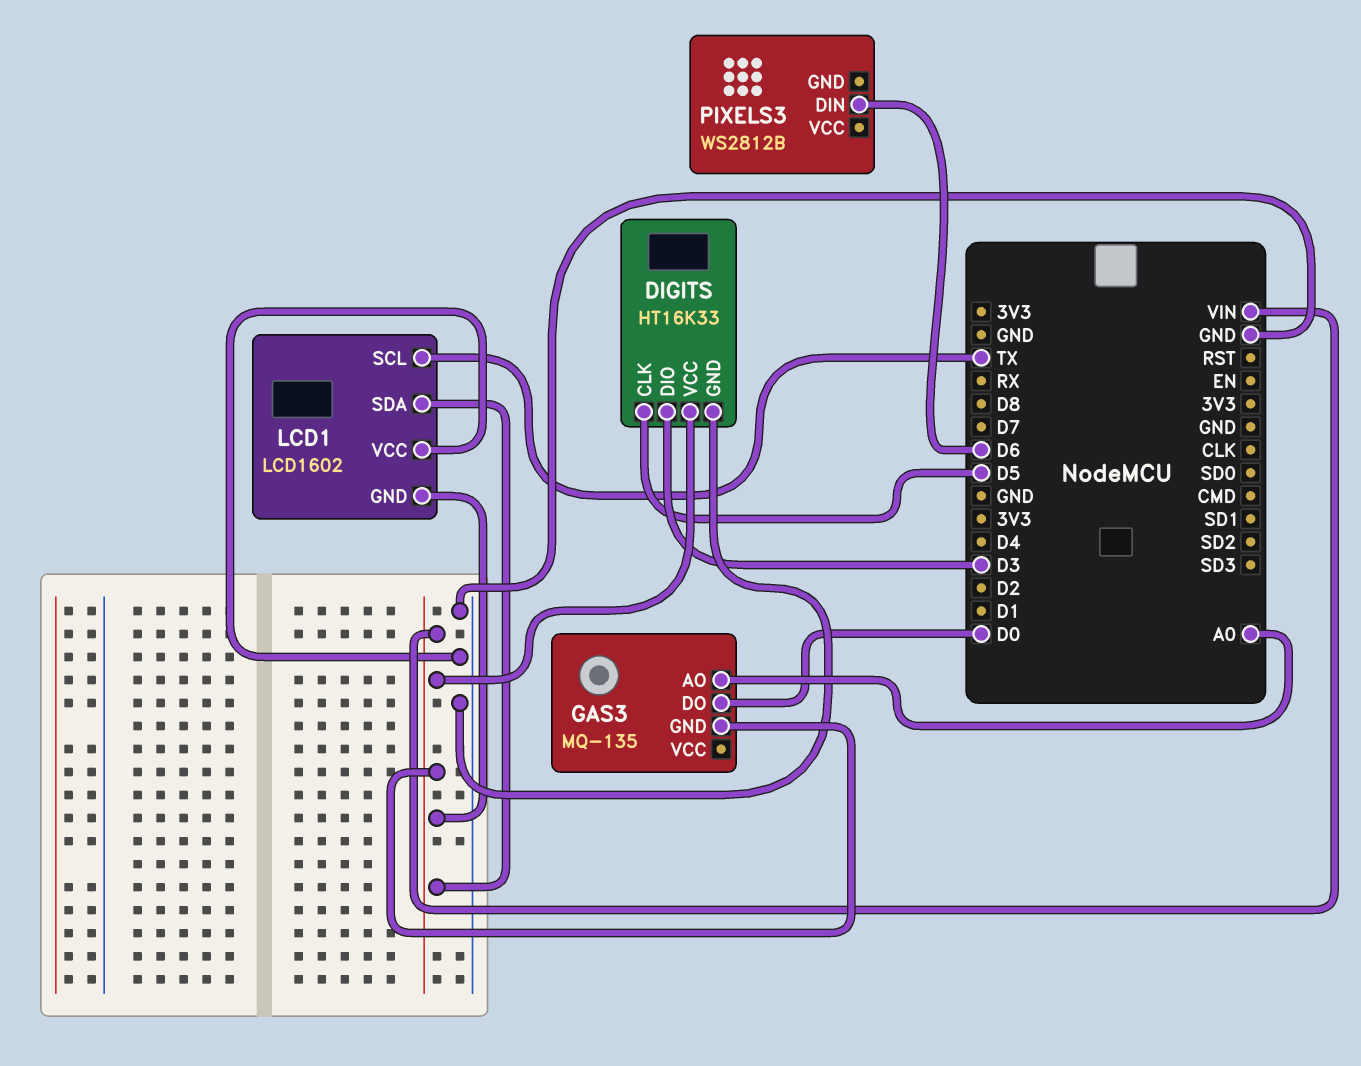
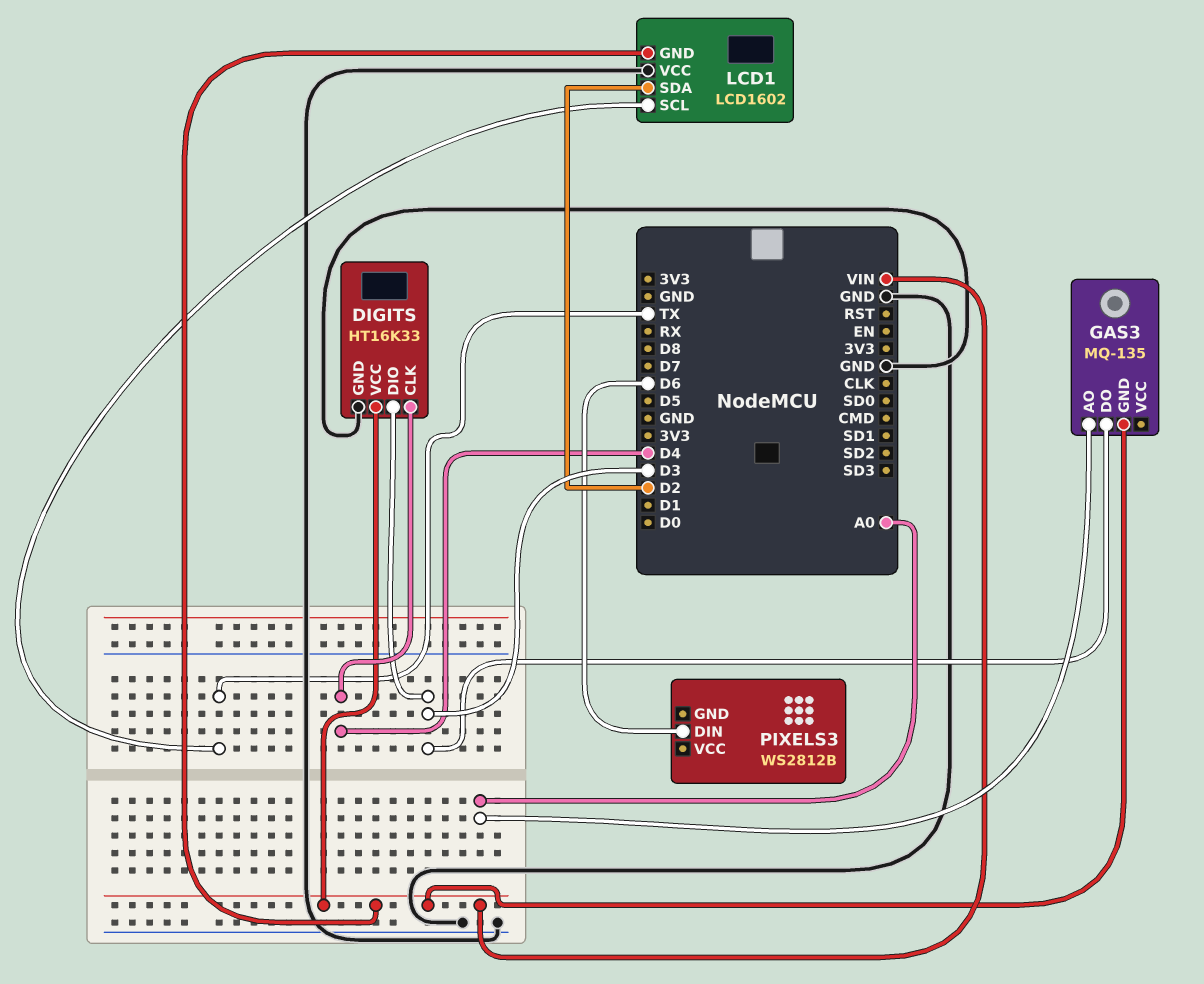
DIGITS pin CLK: D5 -> D4
GAS3 pin DO: D0 -> D3
LCD1 pin SDA: VIN -> D2

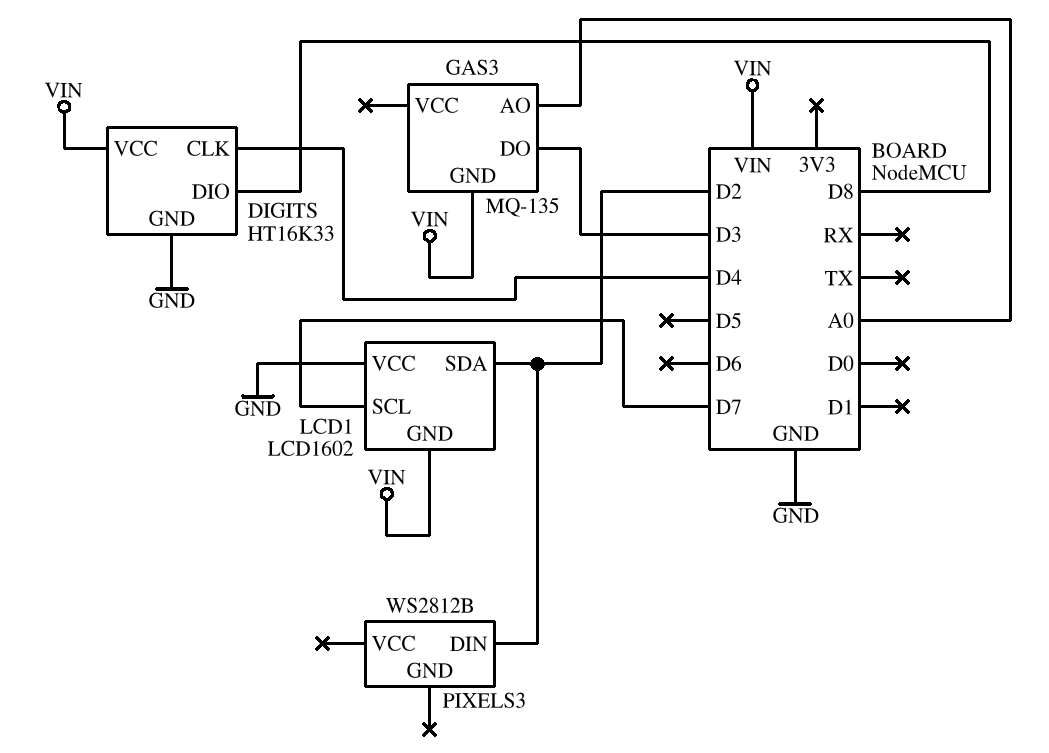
DIGITS pin DIO: D3 -> D8
LCD1 pin SCL: TX -> D7
PIXELS3 pin DIN: D6 -> D2

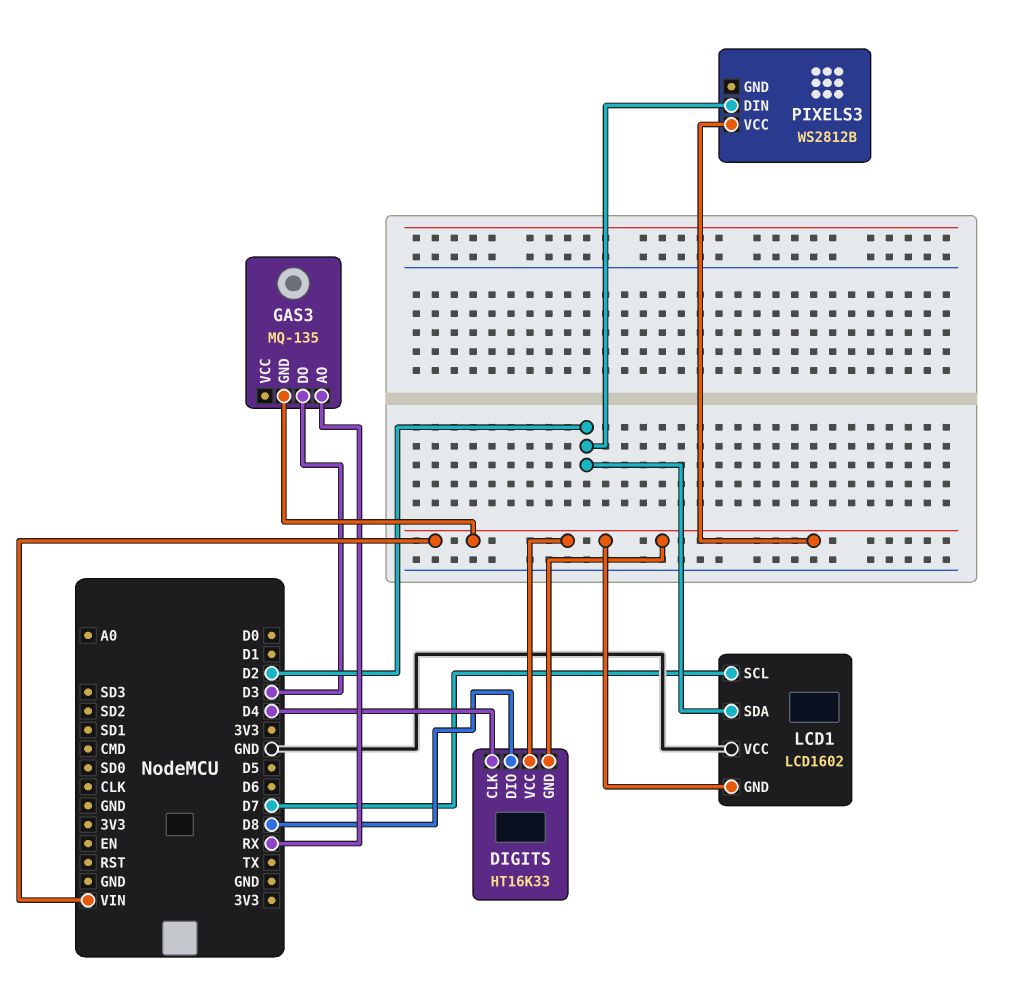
DIGITS pin GND: GND -> VIN
GAS3 pin AO: A0 -> RX
PIXELS3 pin VCC: none -> VIN

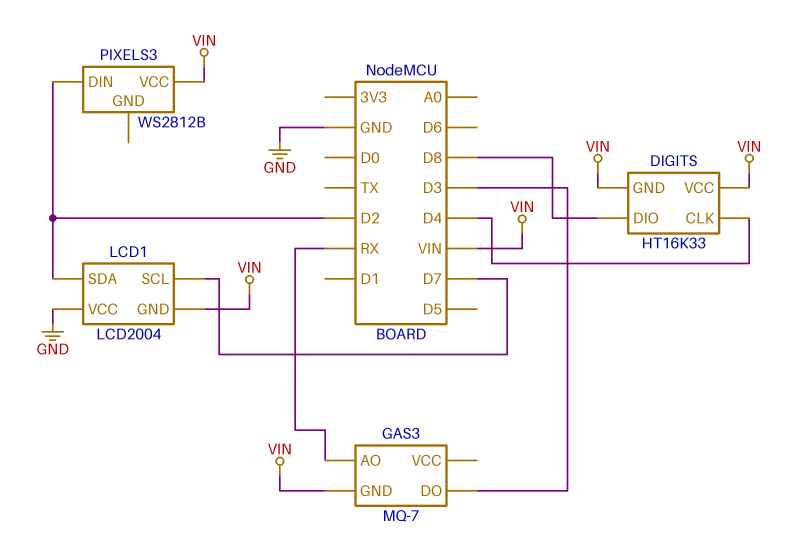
GAS3: MQ-135 -> MQ-7
LCD1: LCD1602 -> LCD2004

